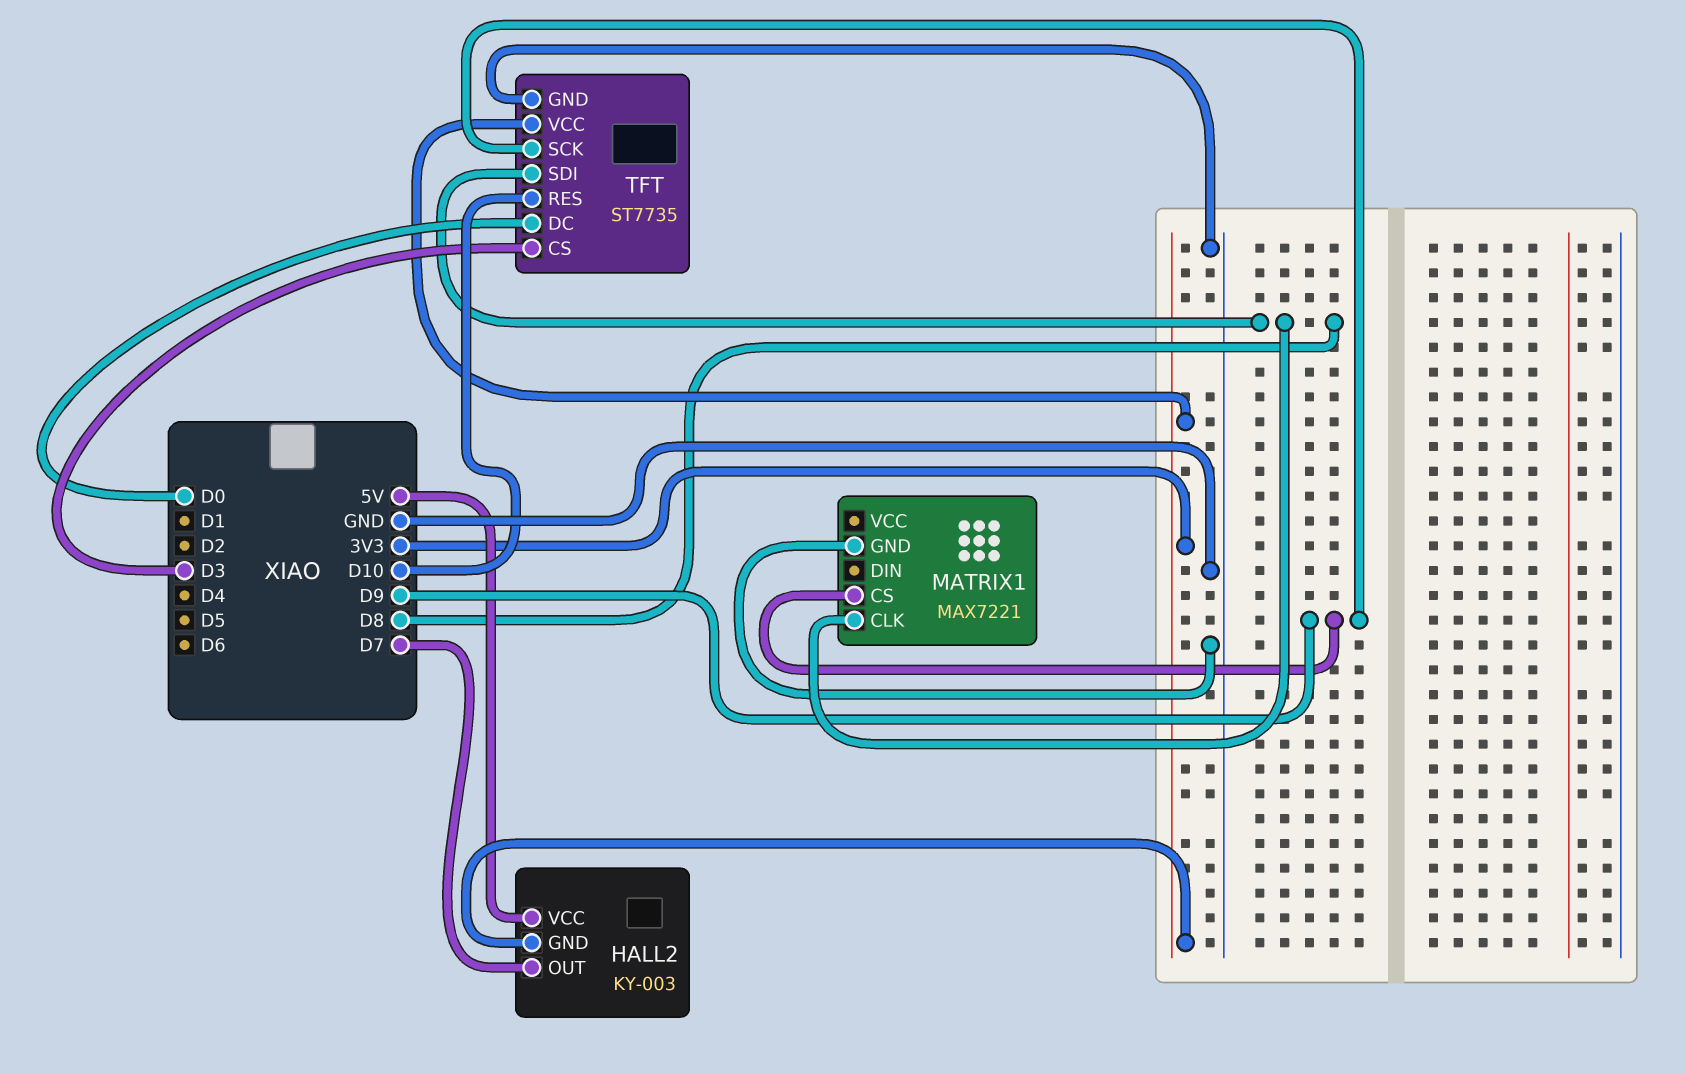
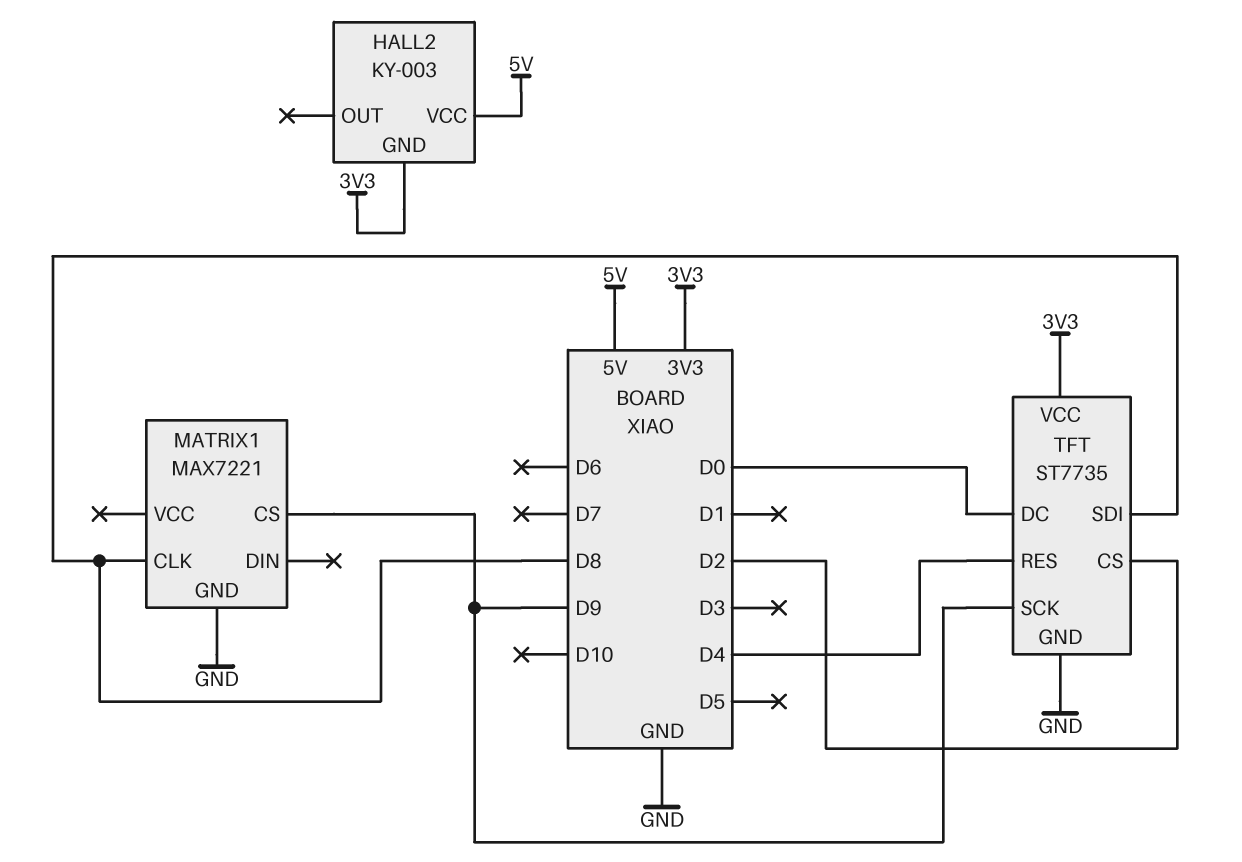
HALL2 pin OUT: D7 -> none
TFT pin CS: D3 -> D2
TFT pin RES: D10 -> D4

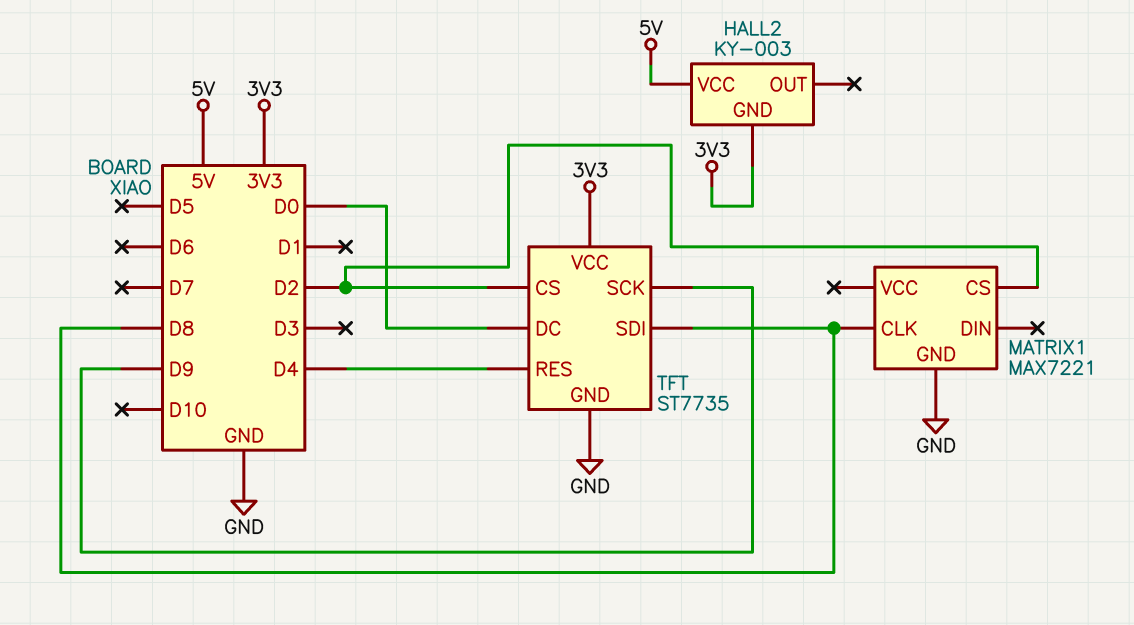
MATRIX1 pin CS: D9 -> D2

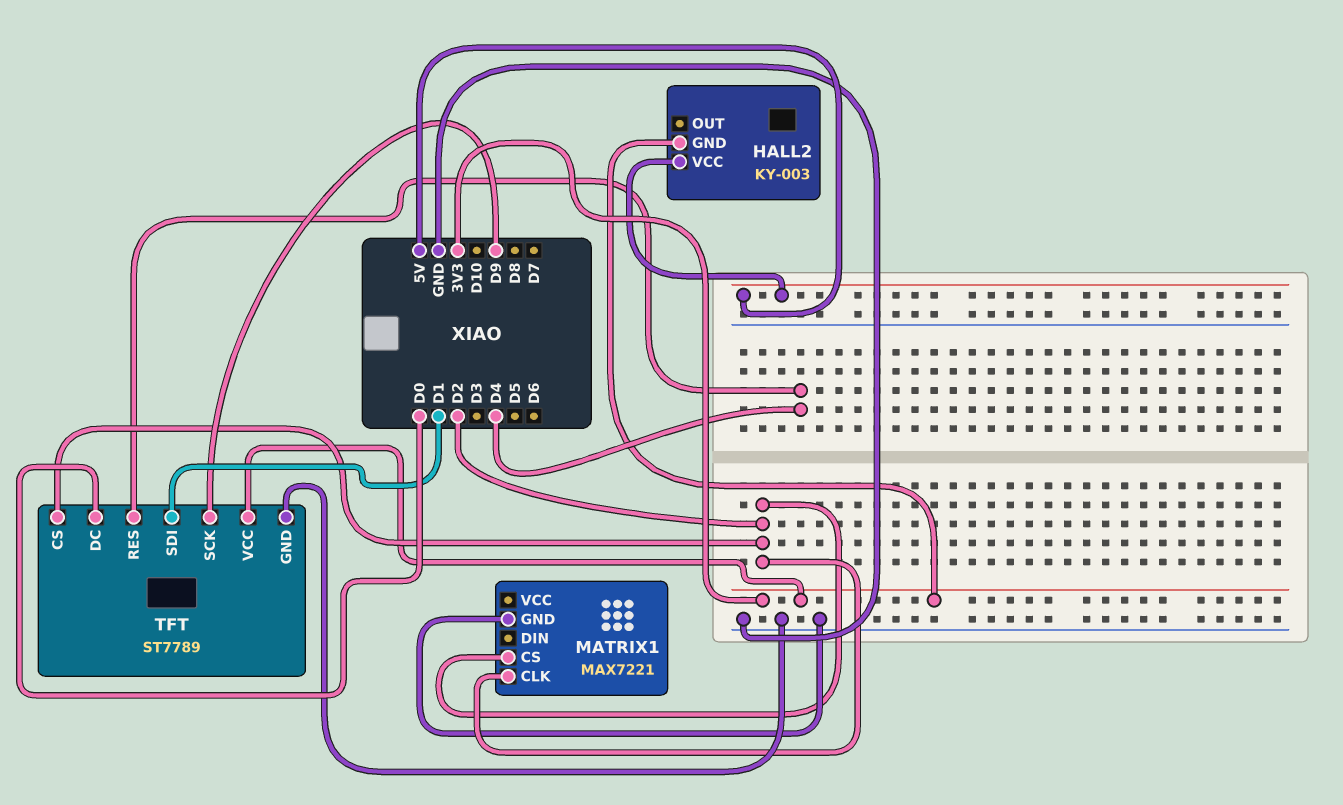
MATRIX1 pin CLK: D8 -> D2
TFT: ST7735 -> ST7789
TFT pin SDI: D8 -> D1

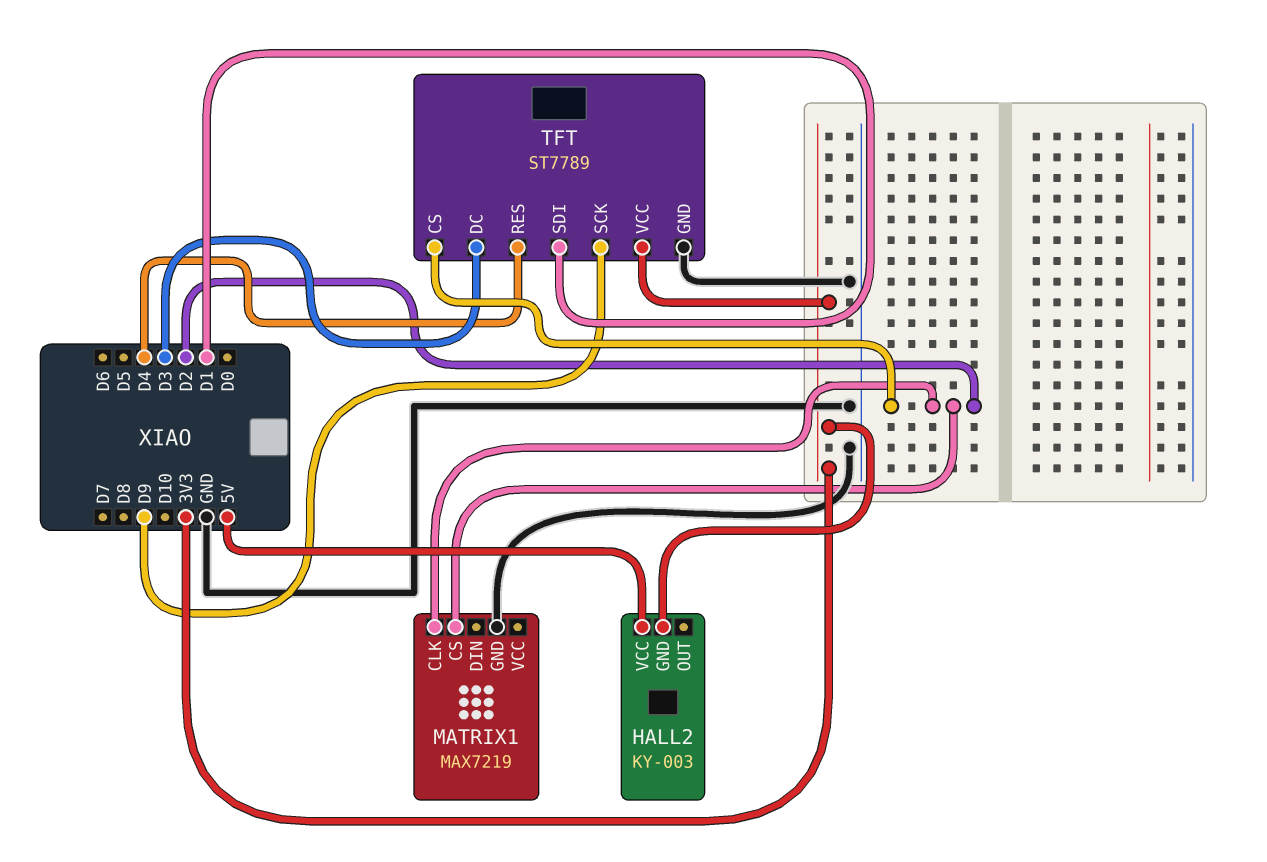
MATRIX1: MAX7221 -> MAX7219
TFT pin DC: D0 -> D3

